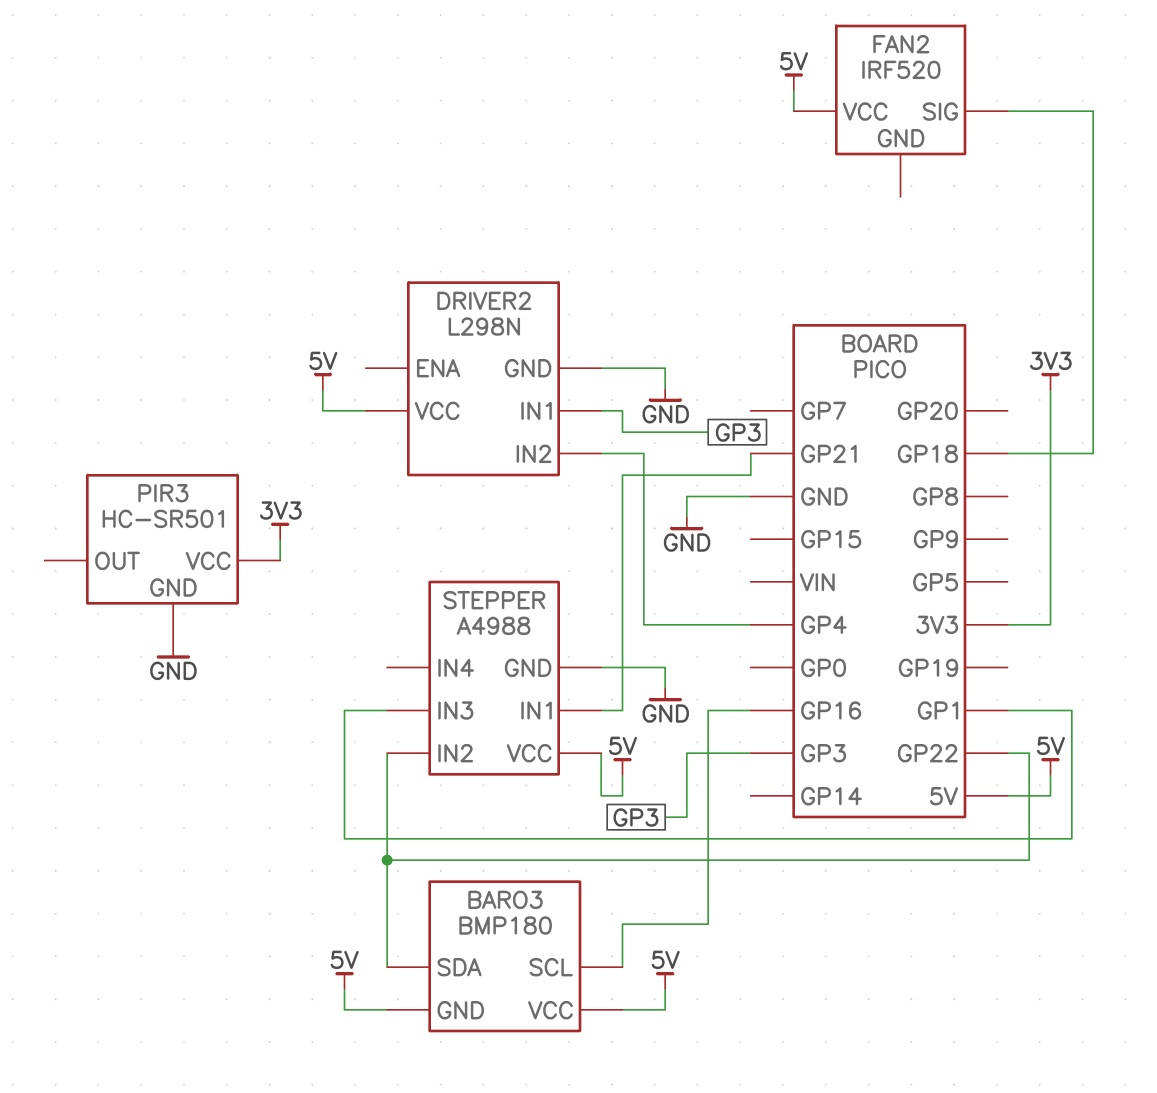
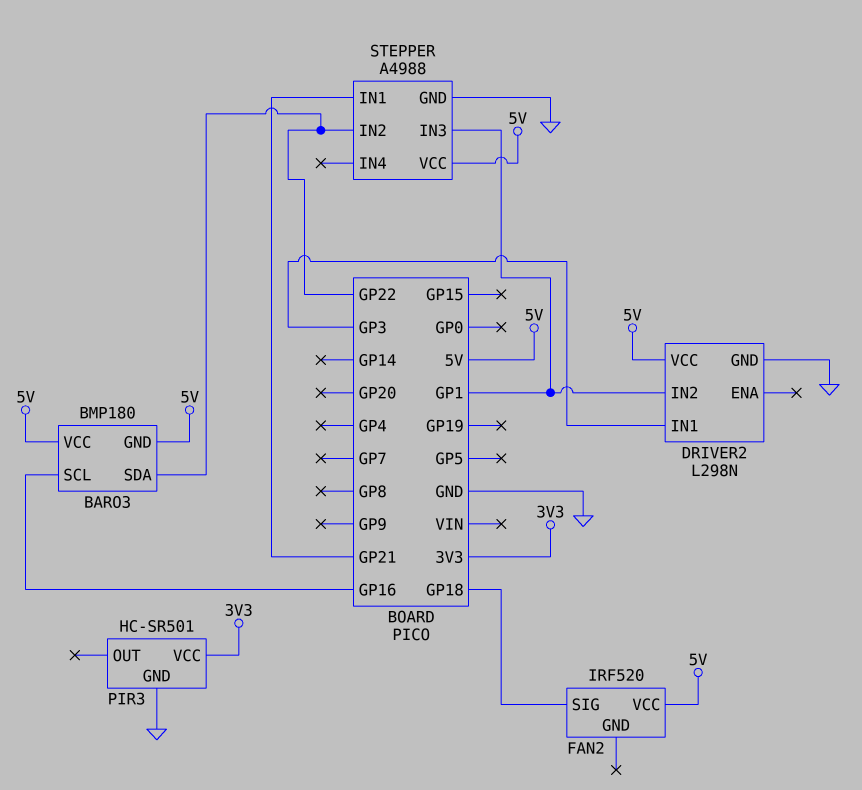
DRIVER2 pin IN2: GP4 -> GP1

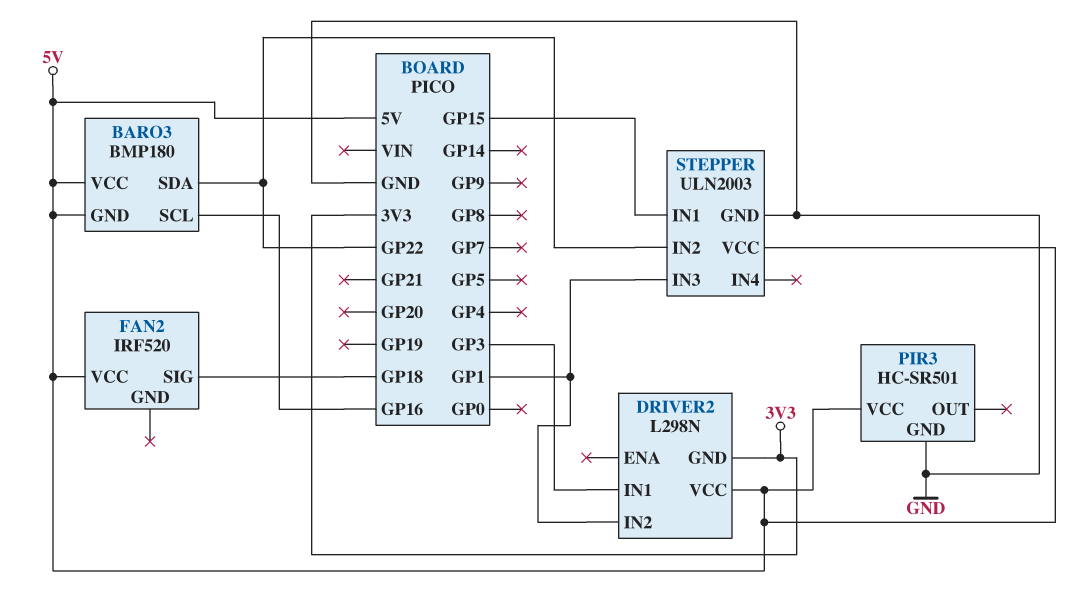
DRIVER2 pin GND: GND -> 3V3
PIR3 pin VCC: 3V3 -> 5V
STEPPER: A4988 -> ULN2003
STEPPER pin IN1: GP21 -> GP15

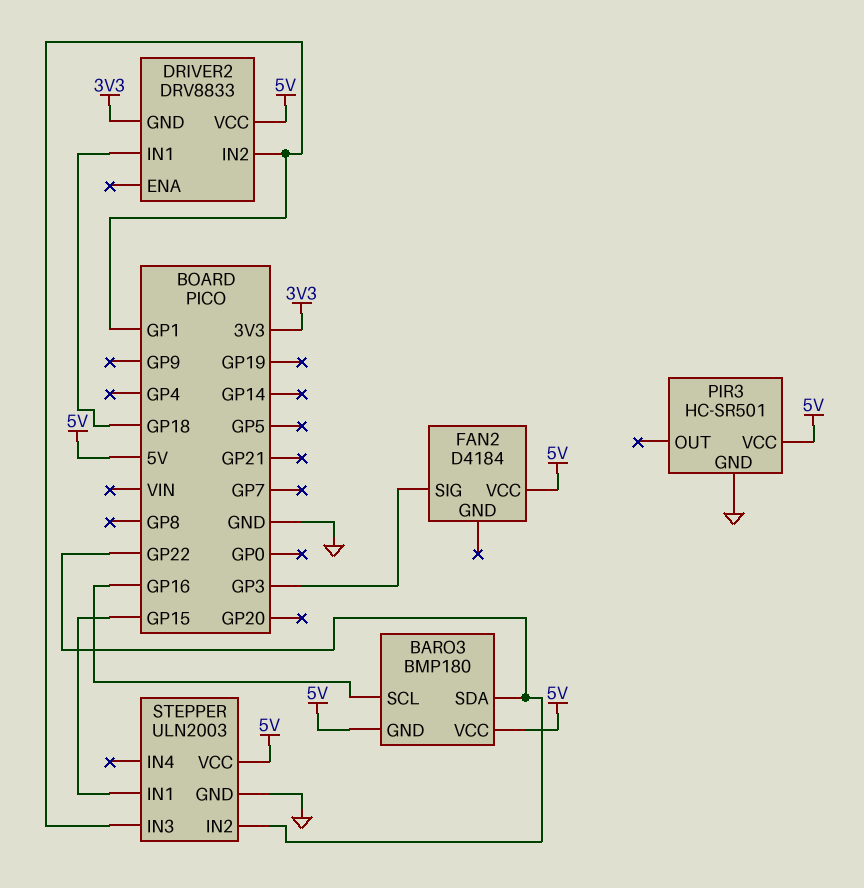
DRIVER2: L298N -> DRV8833
DRIVER2 pin IN1: GP3 -> GP18
FAN2: IRF520 -> D4184
FAN2 pin SIG: GP18 -> GP3

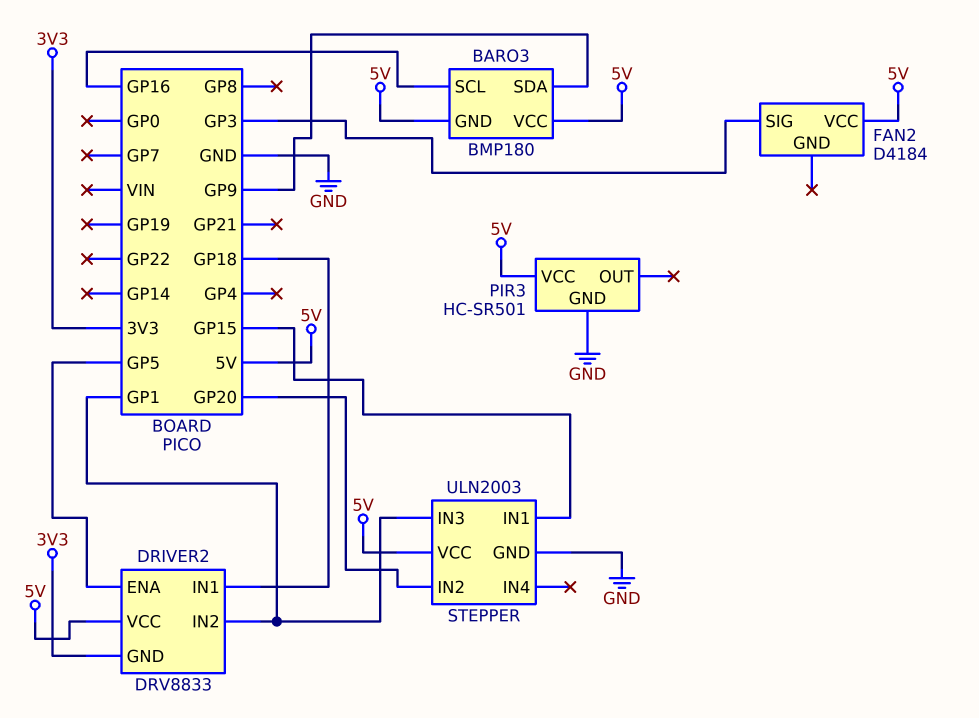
BARO3 pin SDA: GP22 -> GP9
DRIVER2 pin ENA: none -> GP5
STEPPER pin IN2: GP22 -> GP20

